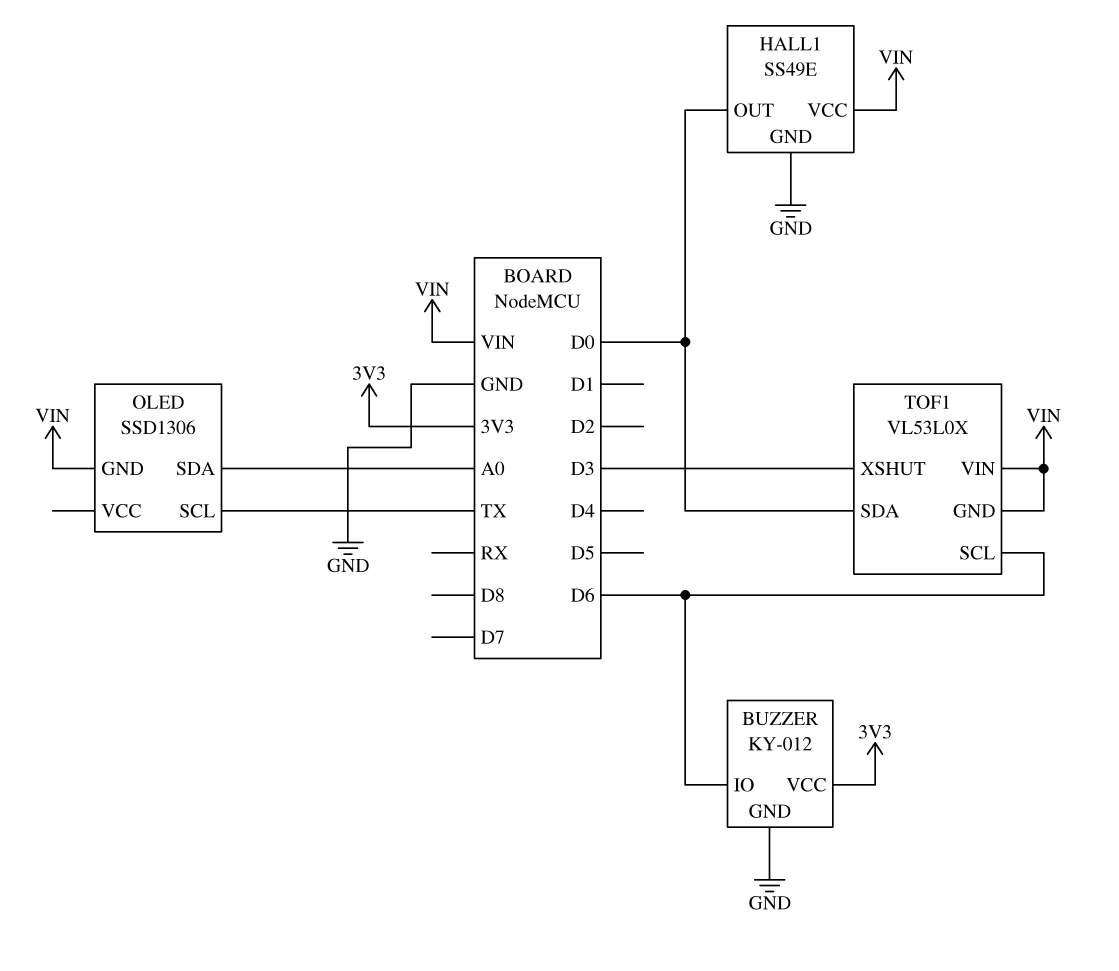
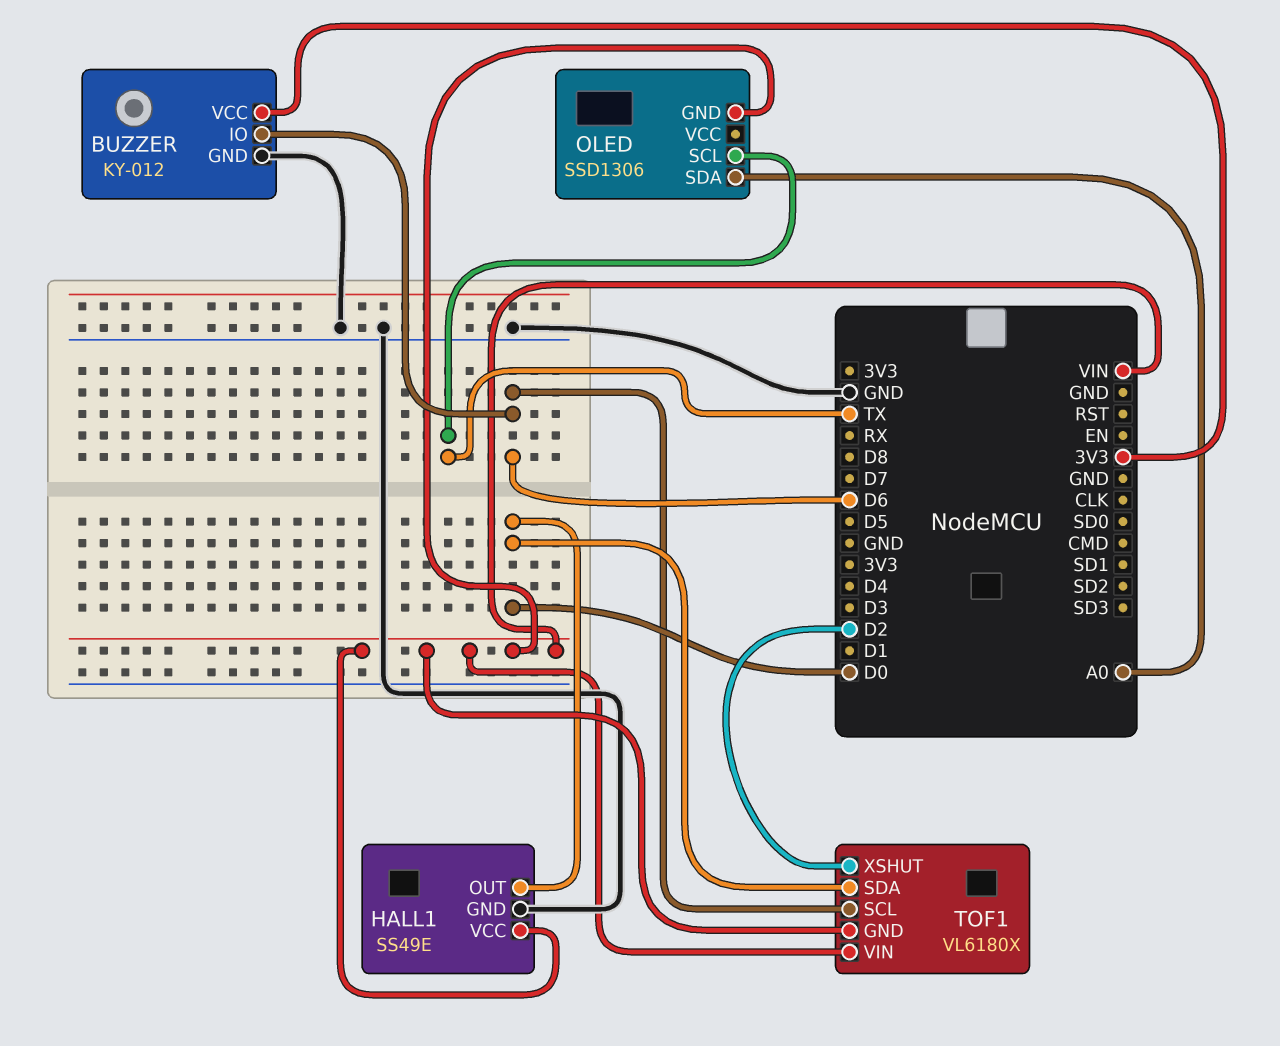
TOF1: VL53L0X -> VL6180X
TOF1 pin XSHUT: D3 -> D2

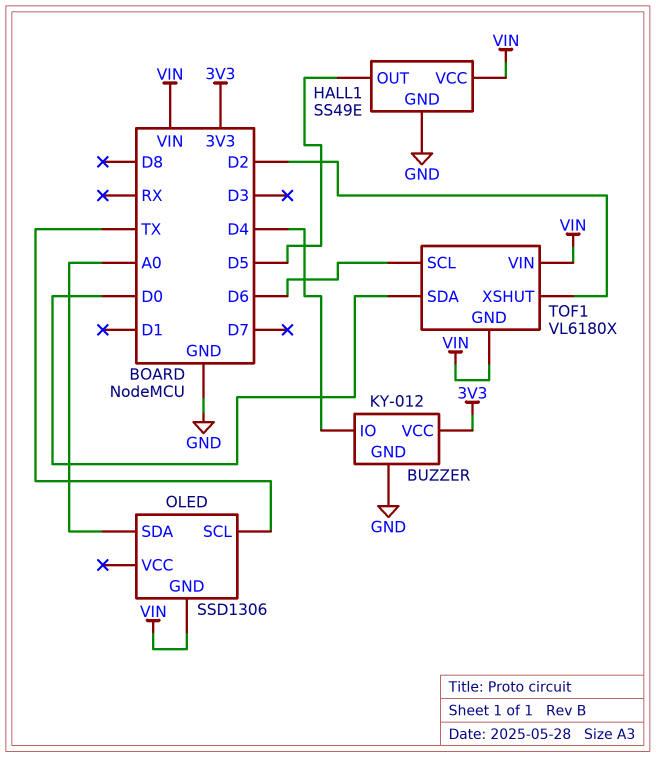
BUZZER pin IO: D6 -> D4
HALL1 pin OUT: D0 -> D5

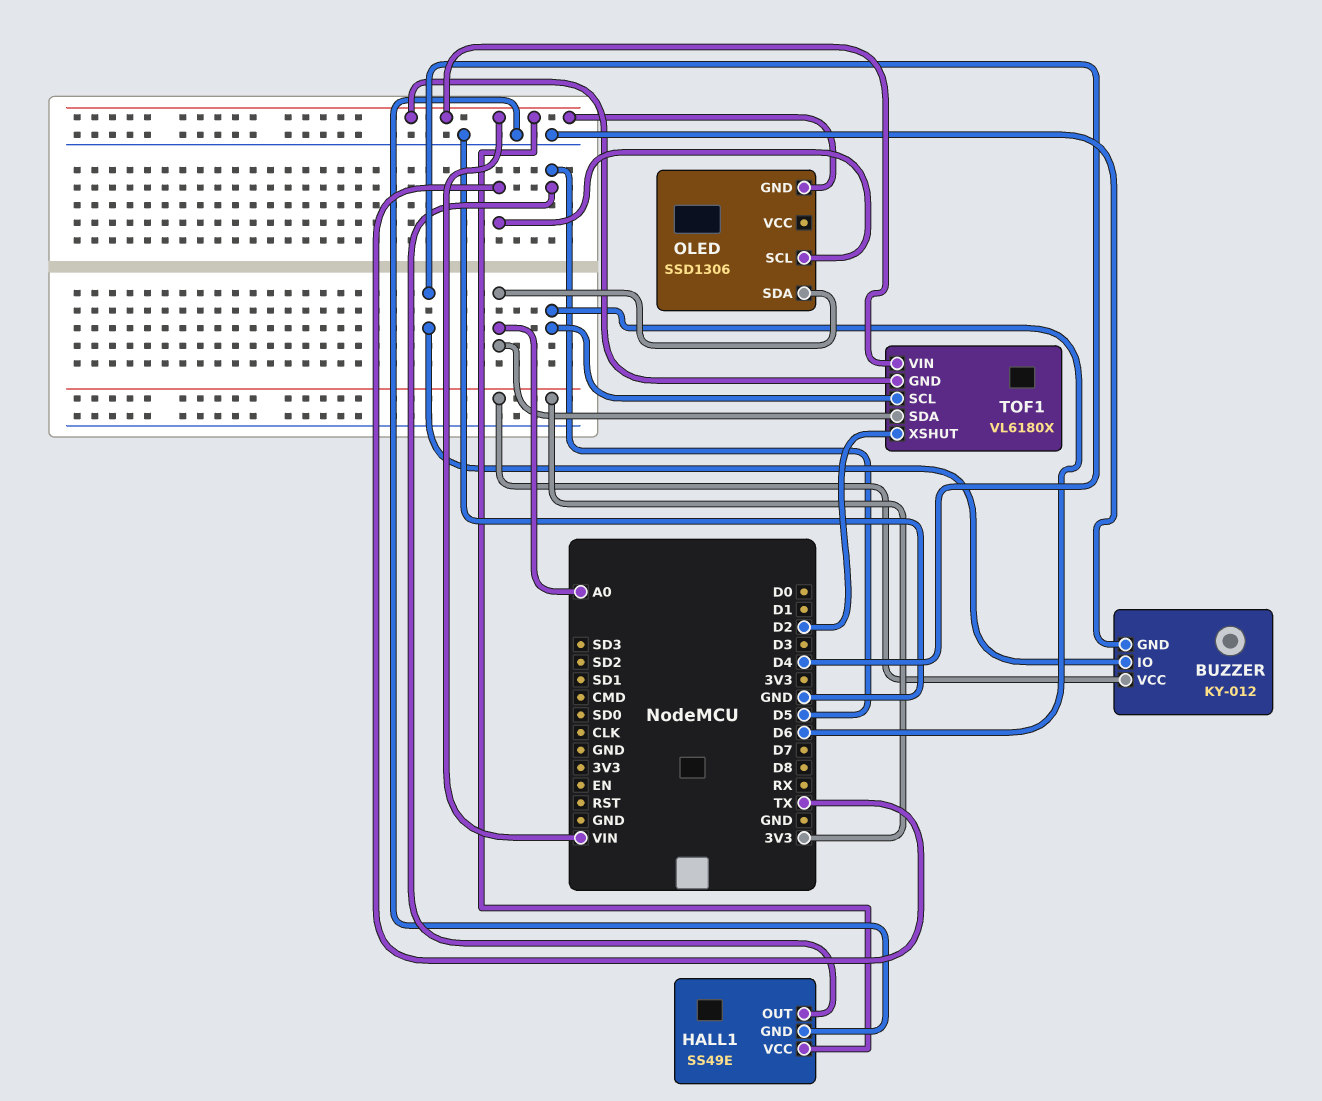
TOF1 pin SDA: D0 -> A0

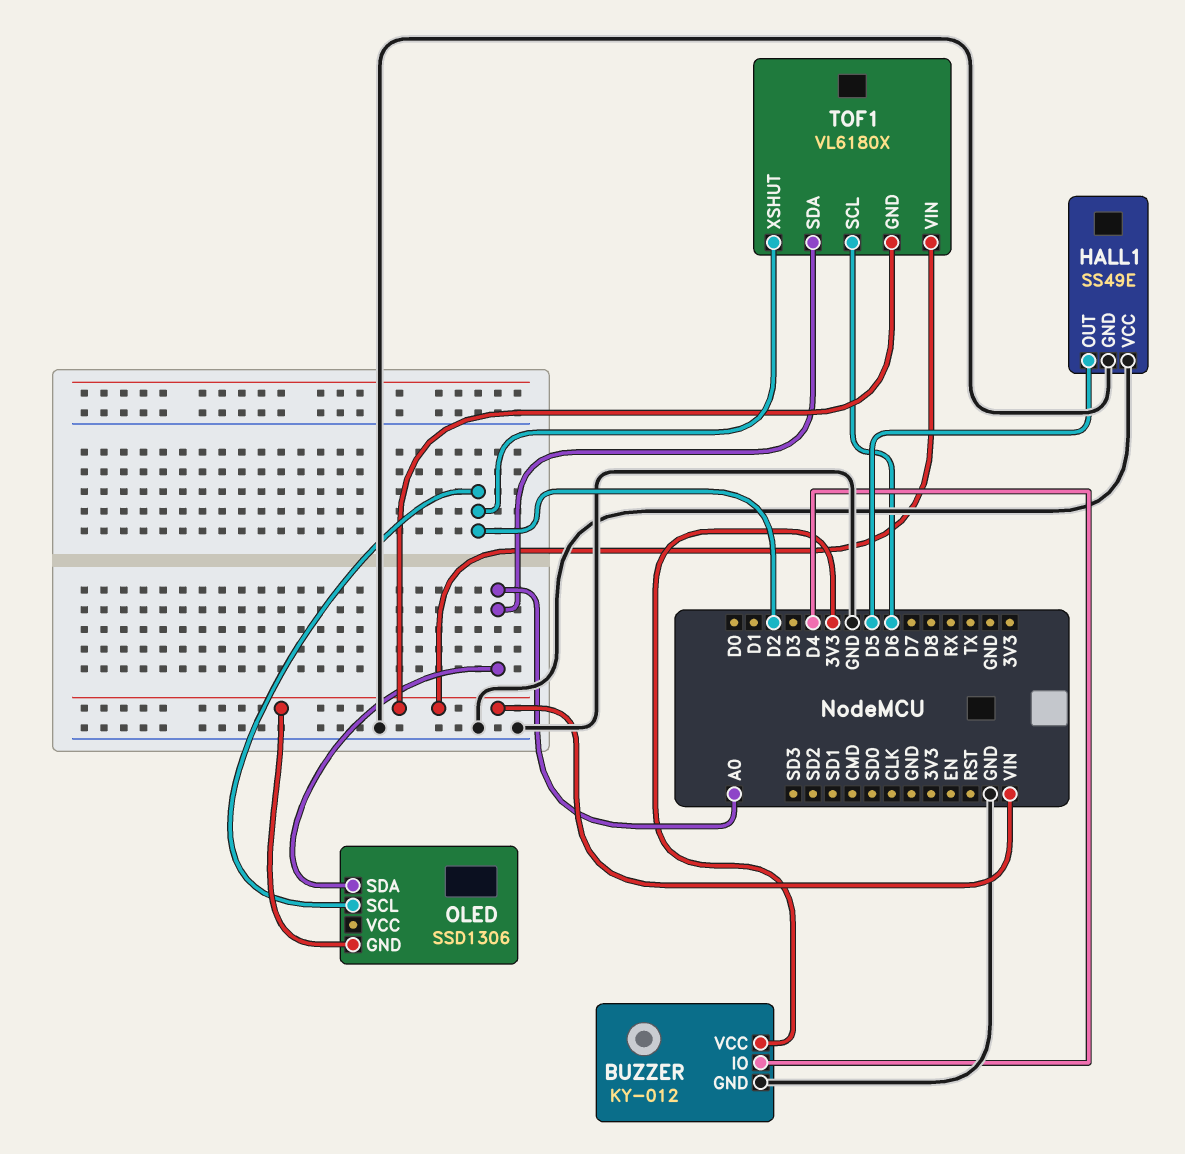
HALL1 pin VCC: VIN -> GND
OLED pin SCL: TX -> D2

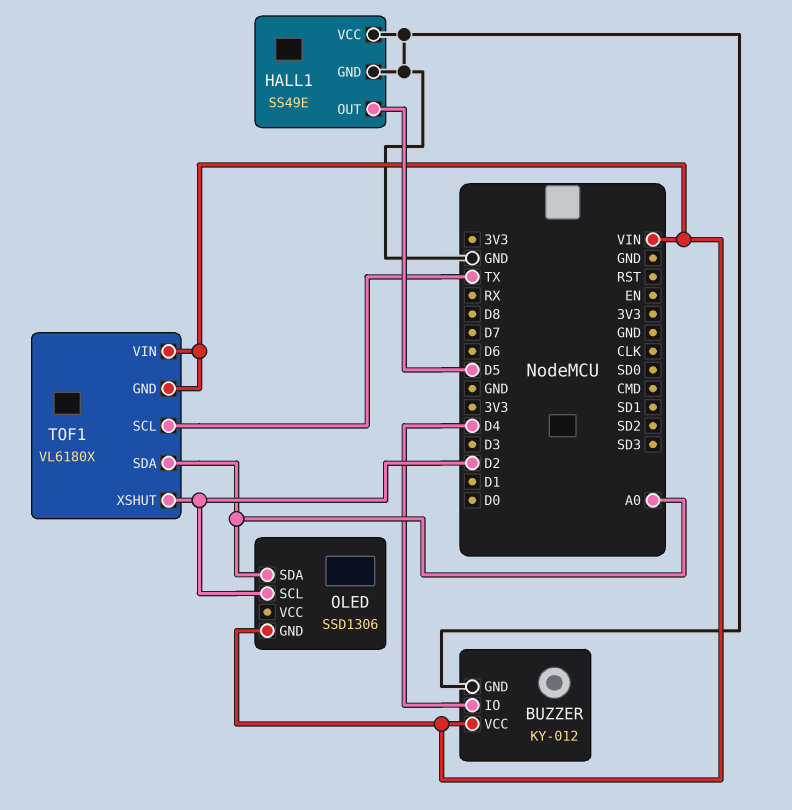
BUZZER pin VCC: 3V3 -> VIN
TOF1 pin SCL: D6 -> TX

